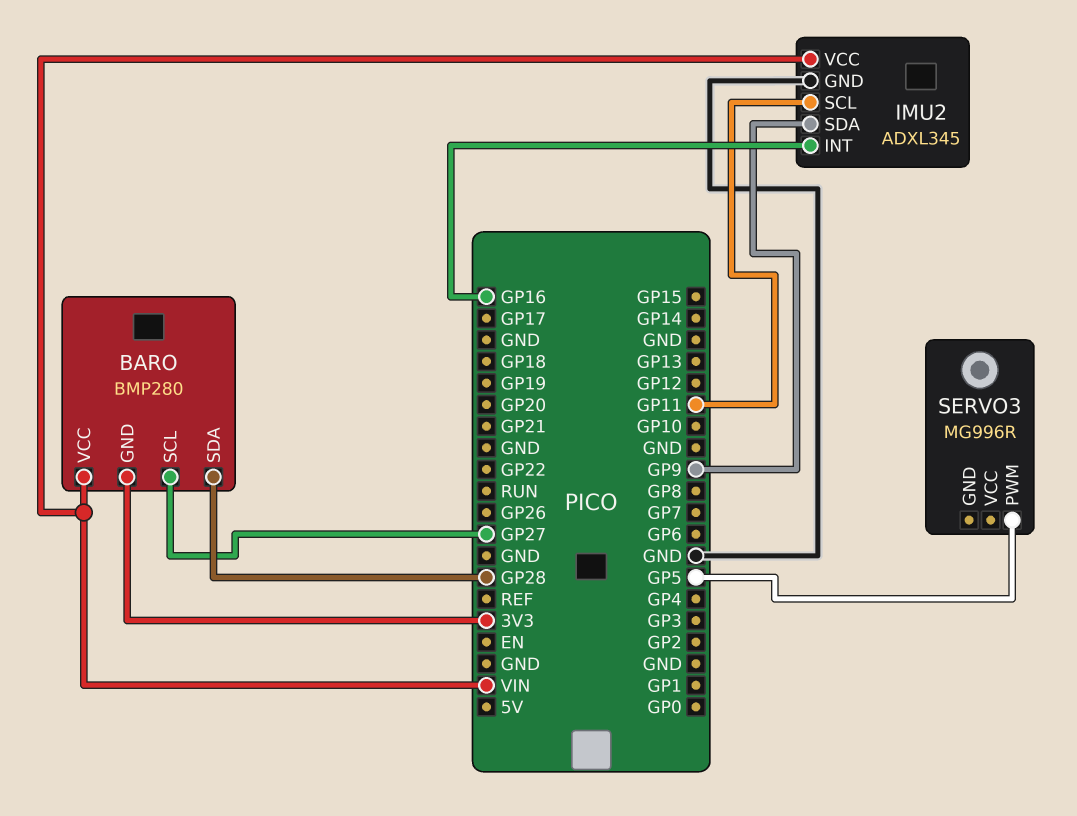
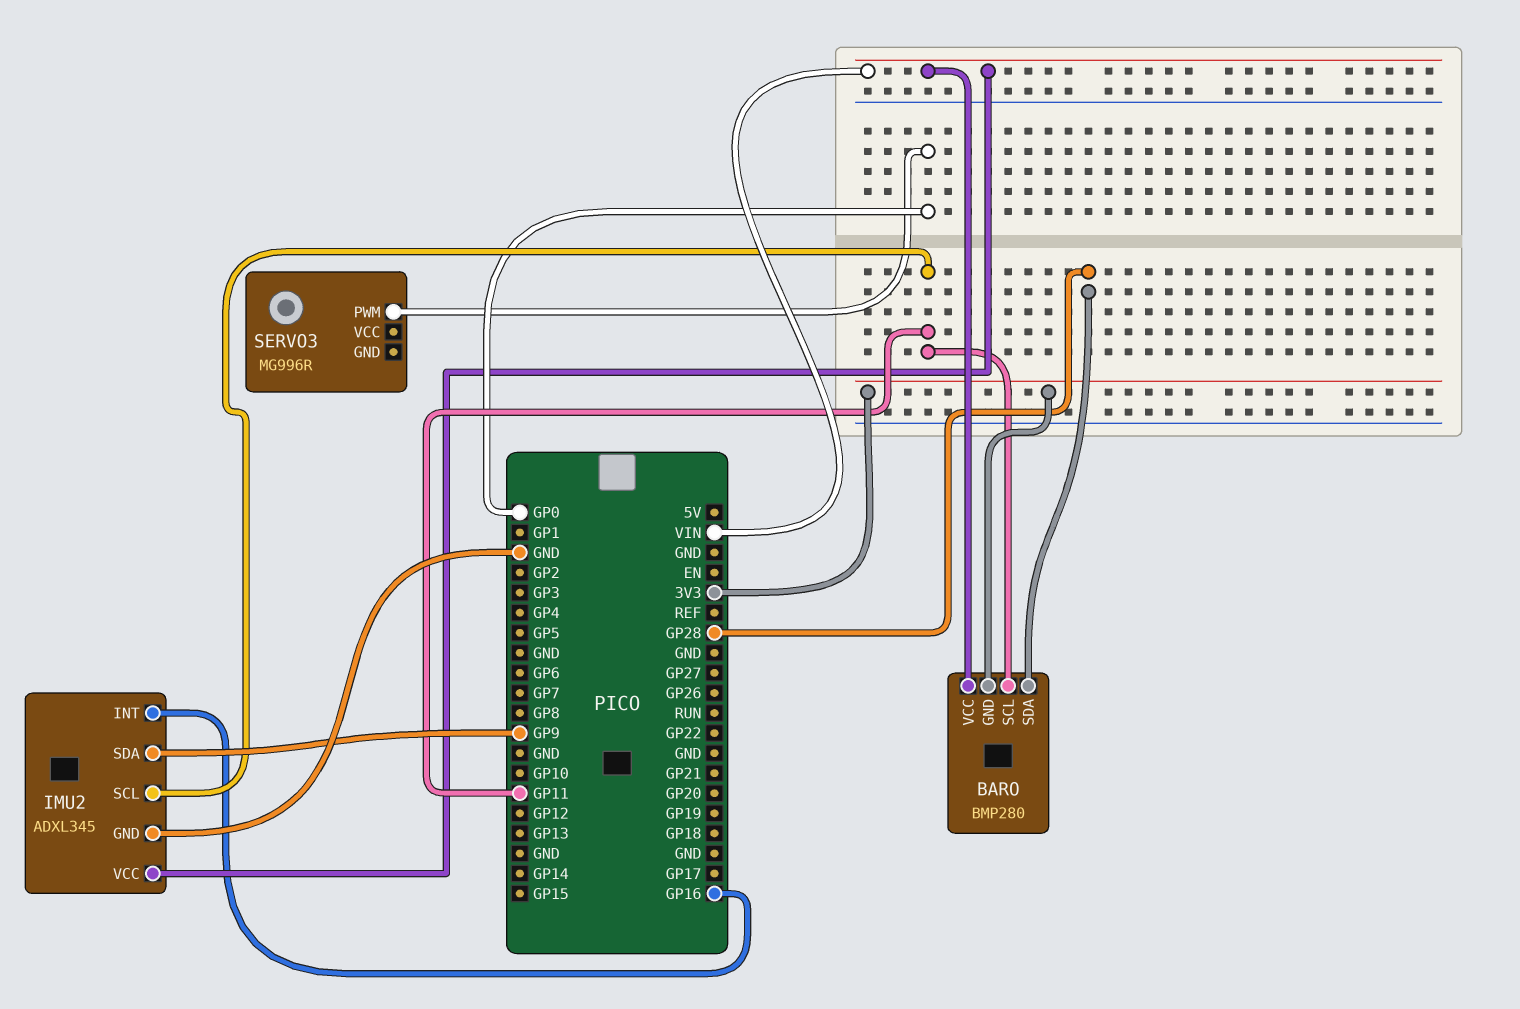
BARO pin SCL: GP27 -> GP11
SERVO3 pin PWM: GP5 -> GP0

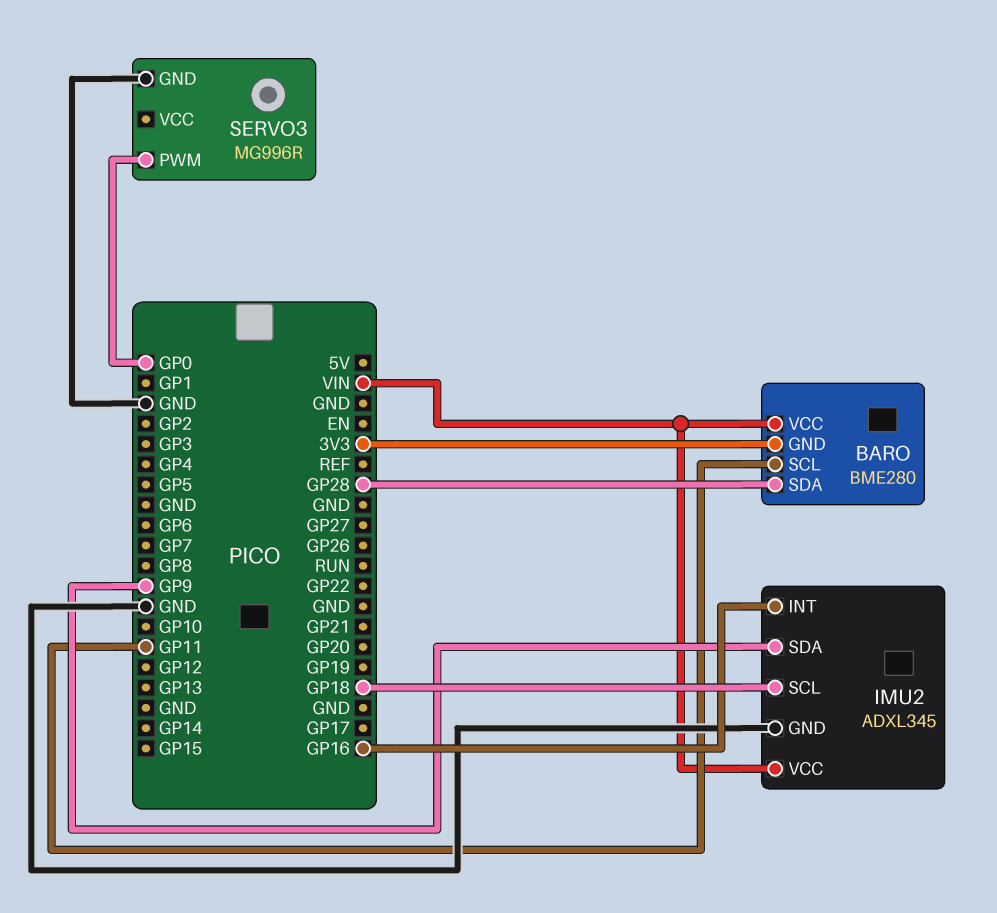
BARO: BMP280 -> BME280
IMU2 pin SCL: GP11 -> GP18
SERVO3 pin GND: none -> GND

